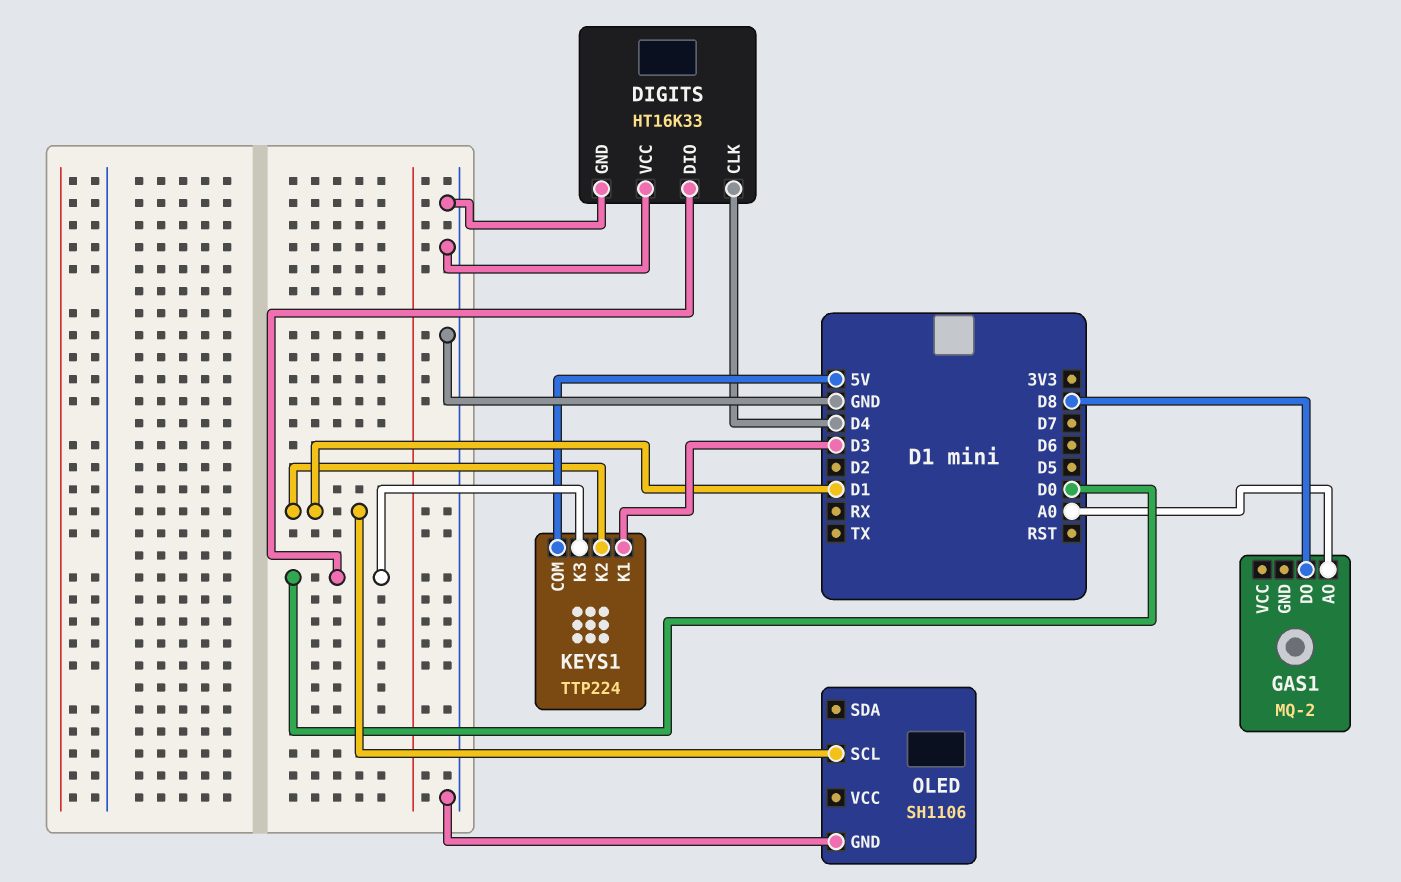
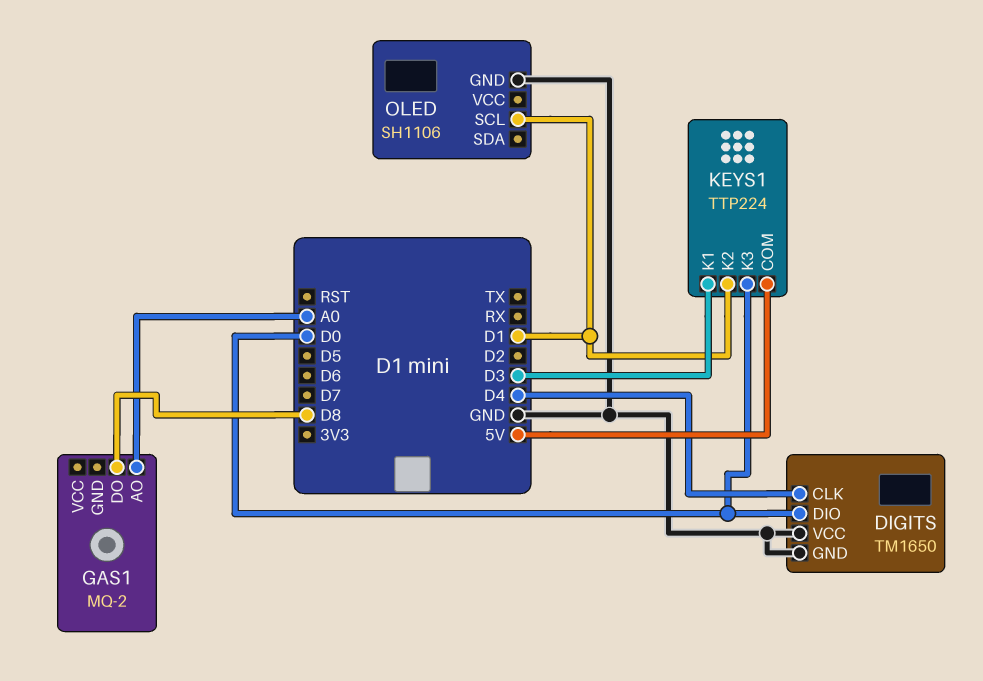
DIGITS: HT16K33 -> TM1650

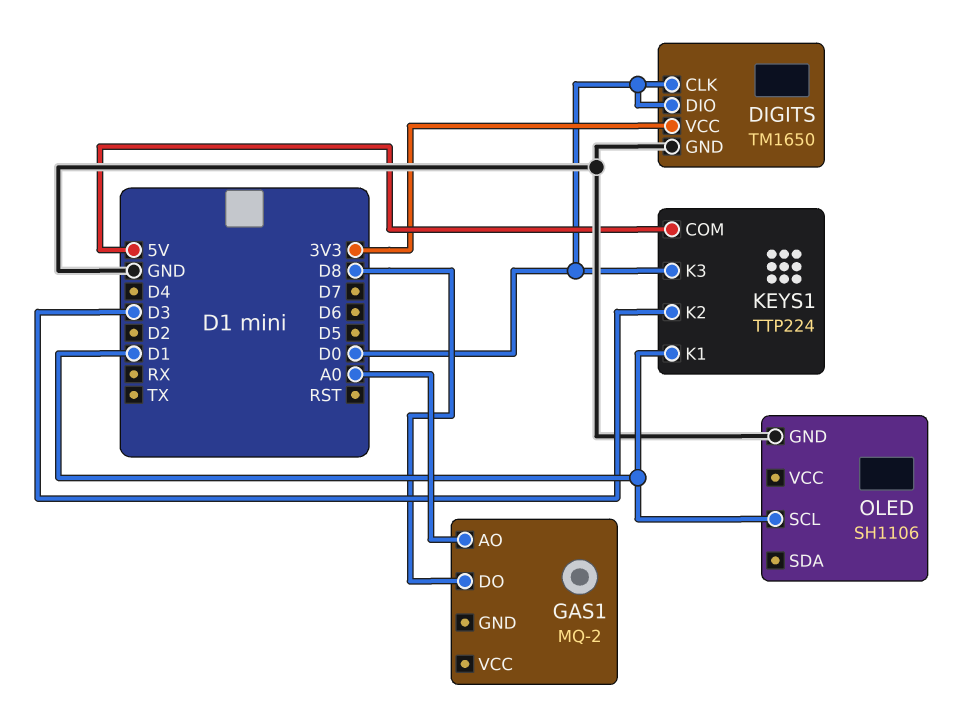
DIGITS pin CLK: D4 -> D0
DIGITS pin VCC: GND -> 3V3
KEYS1 pin K1: D3 -> D1
KEYS1 pin K2: D1 -> D3

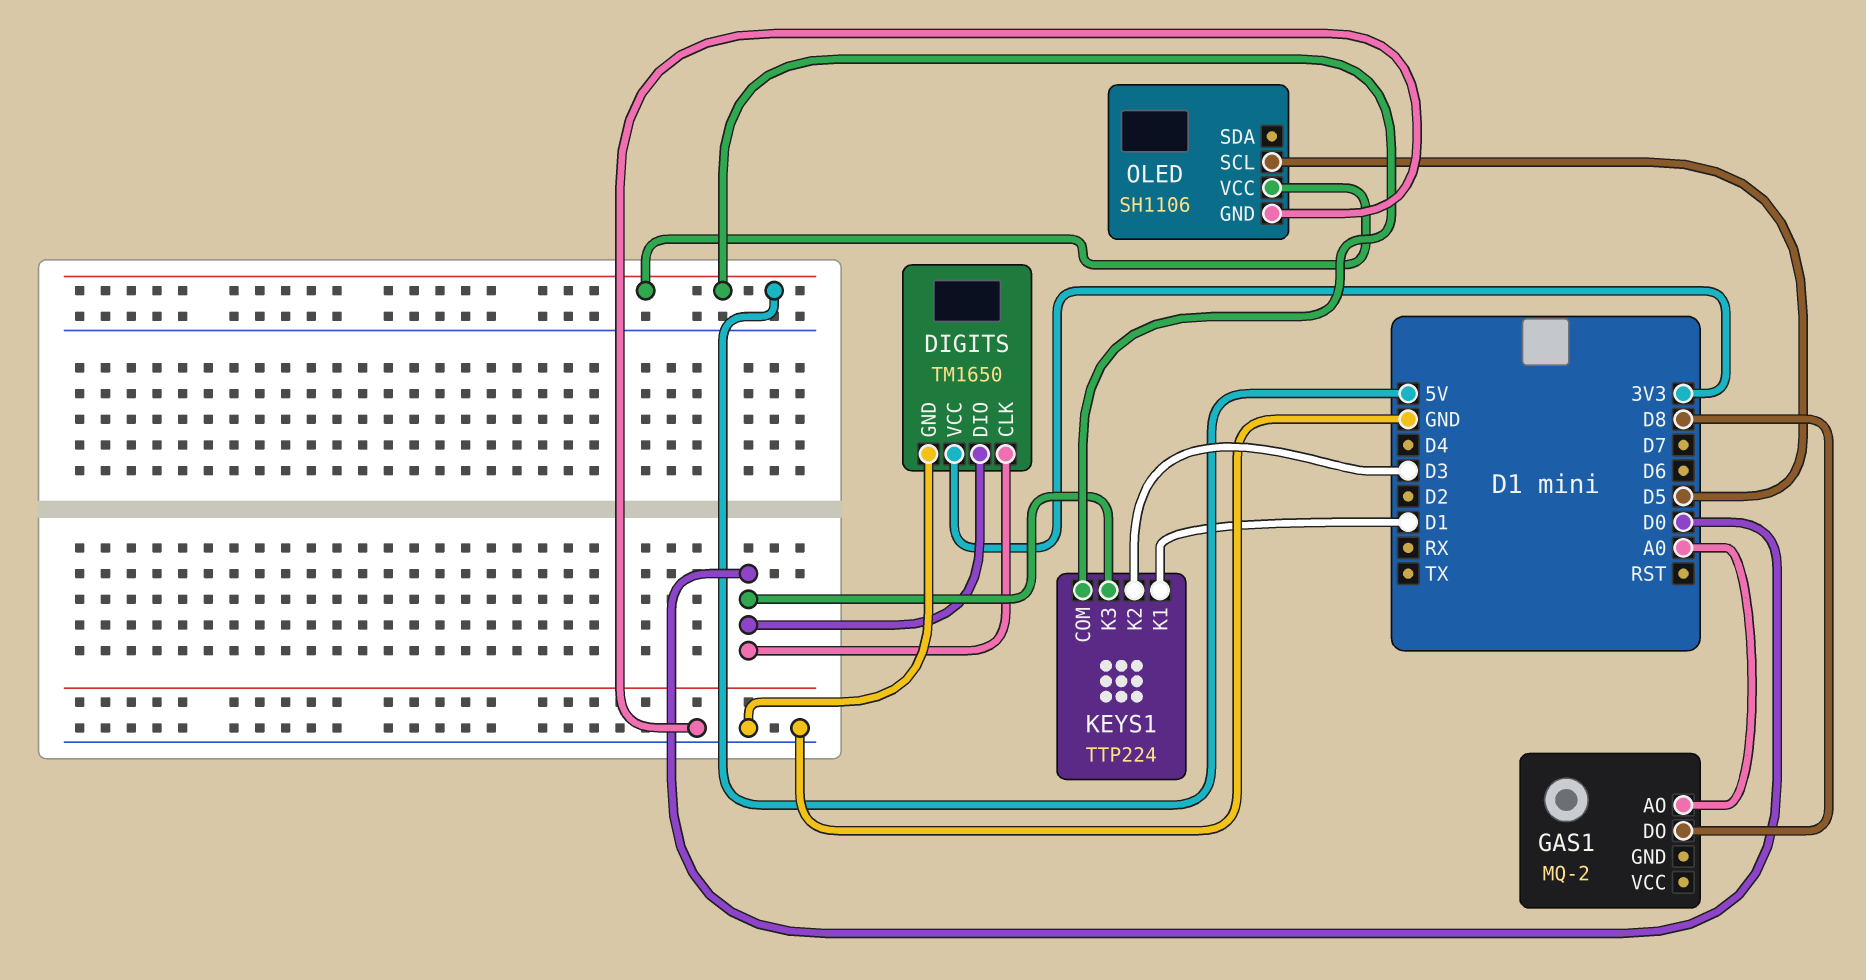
OLED pin SCL: D1 -> D5
OLED pin VCC: none -> 5V

